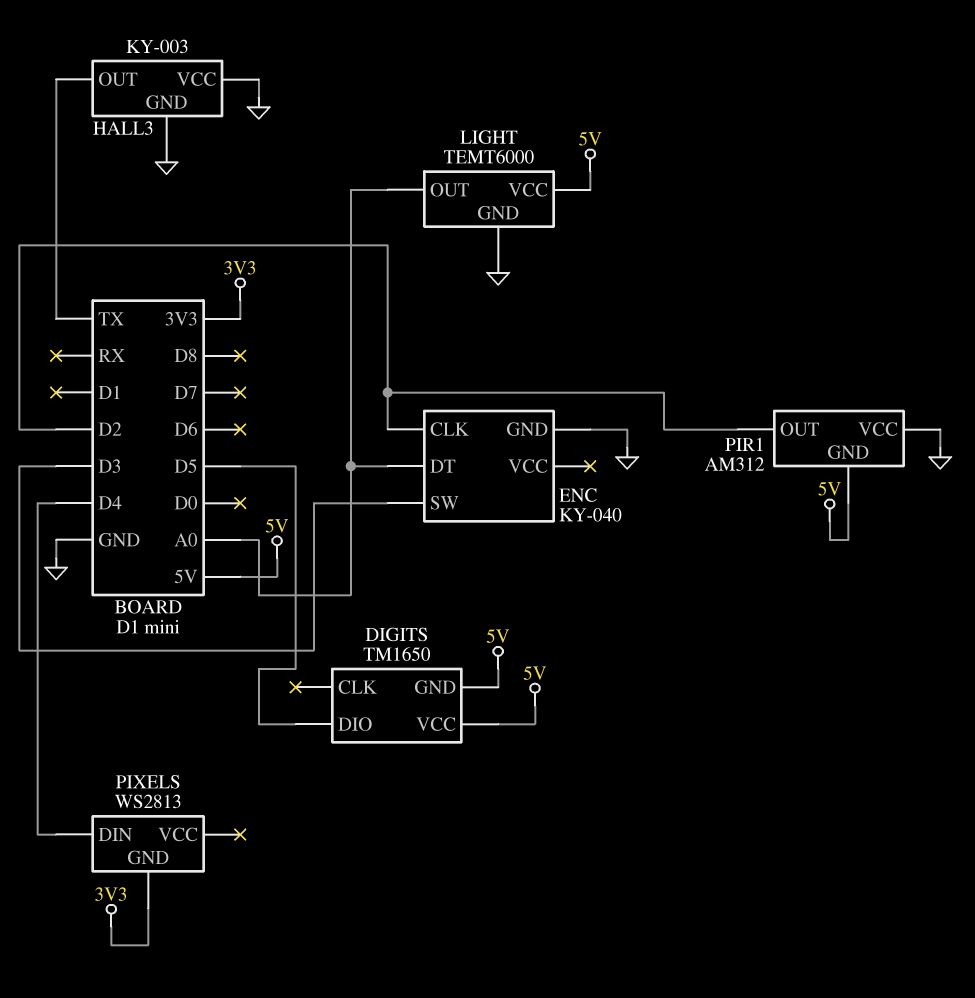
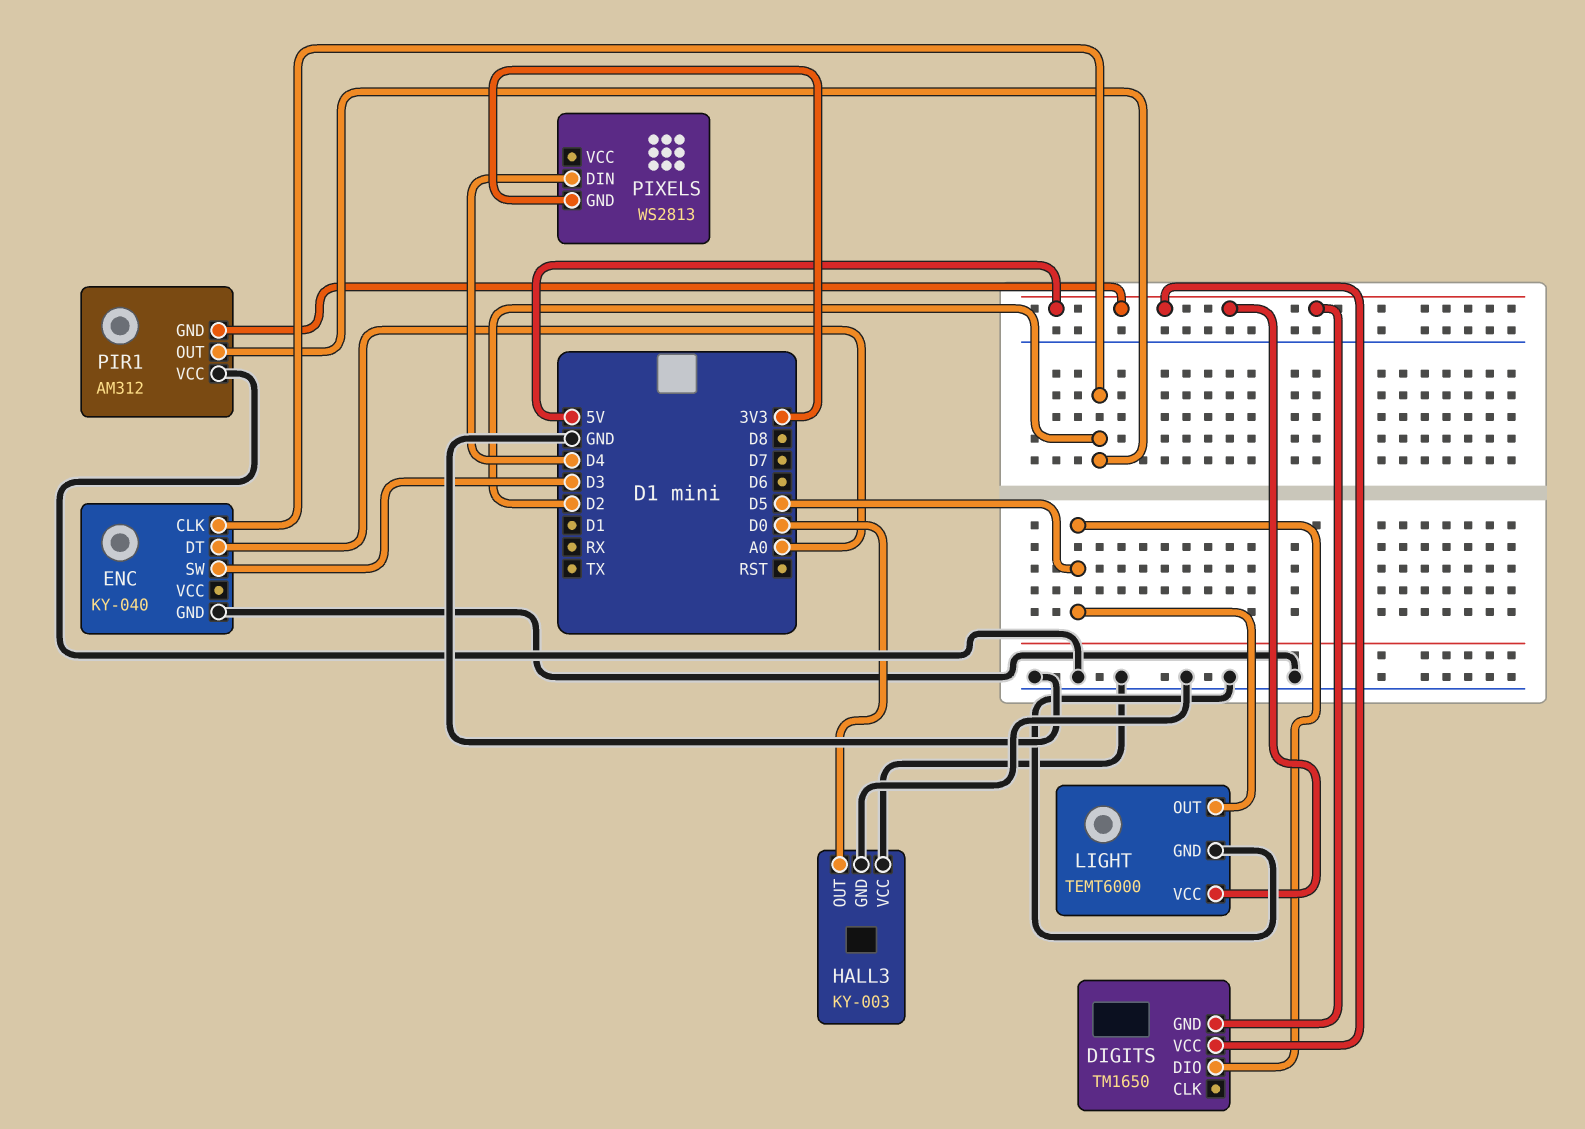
HALL3 pin OUT: TX -> D0
LIGHT pin OUT: A0 -> D5

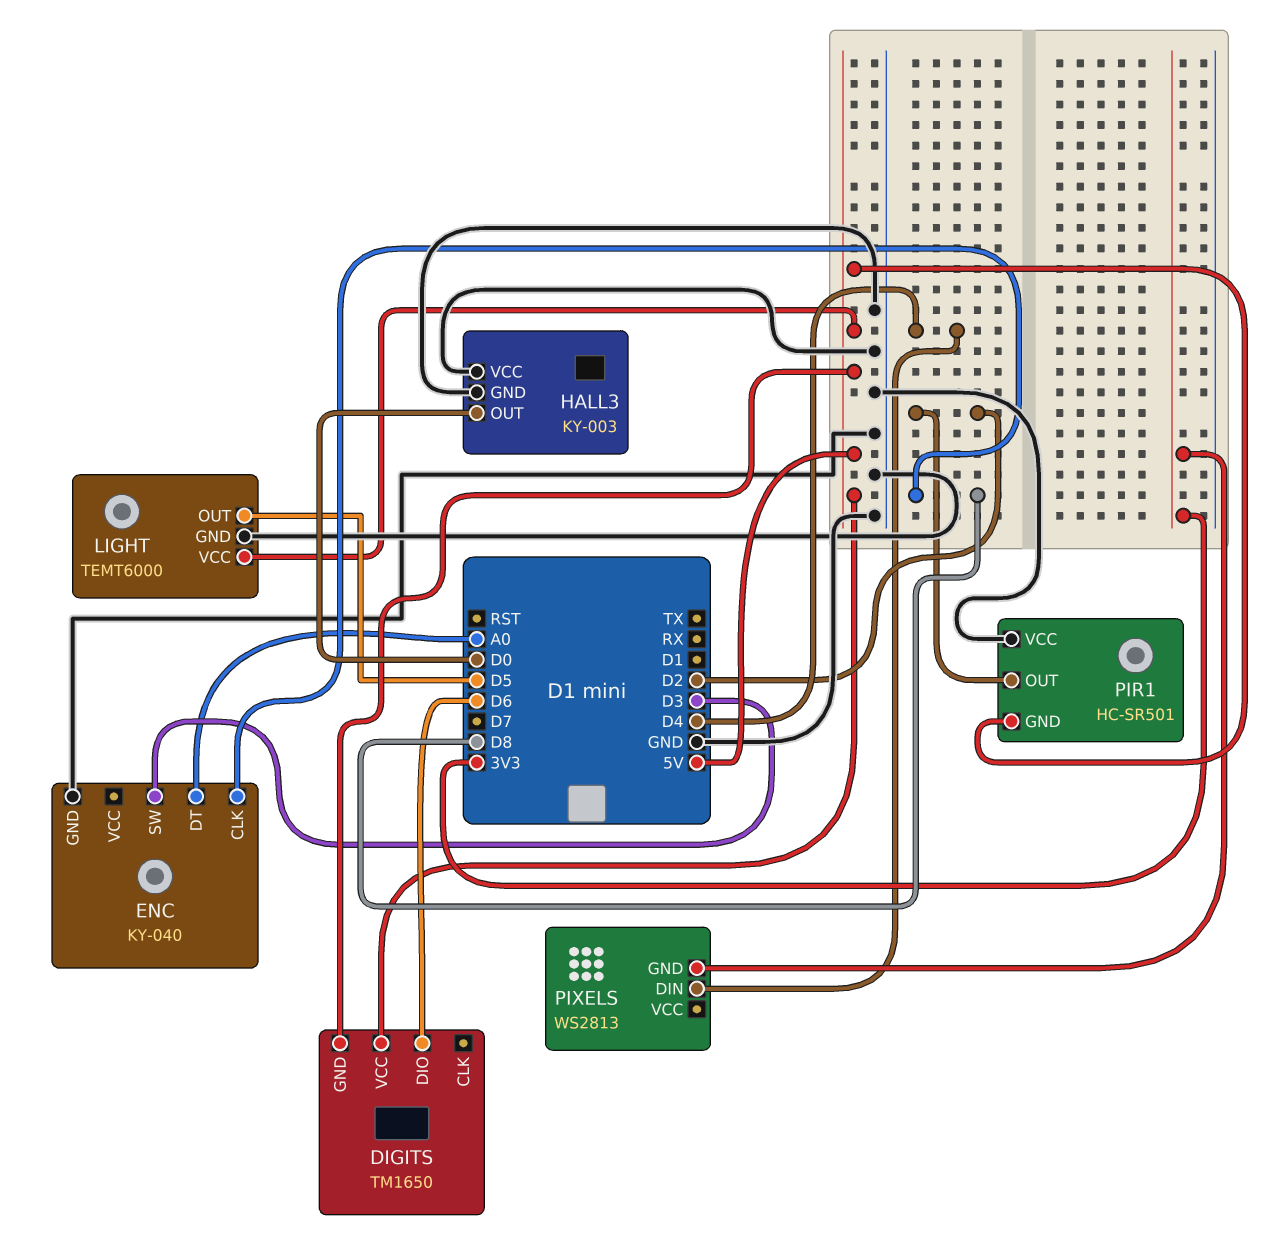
DIGITS pin DIO: D5 -> D6
ENC pin CLK: D2 -> D8
PIR1: AM312 -> HC-SR501

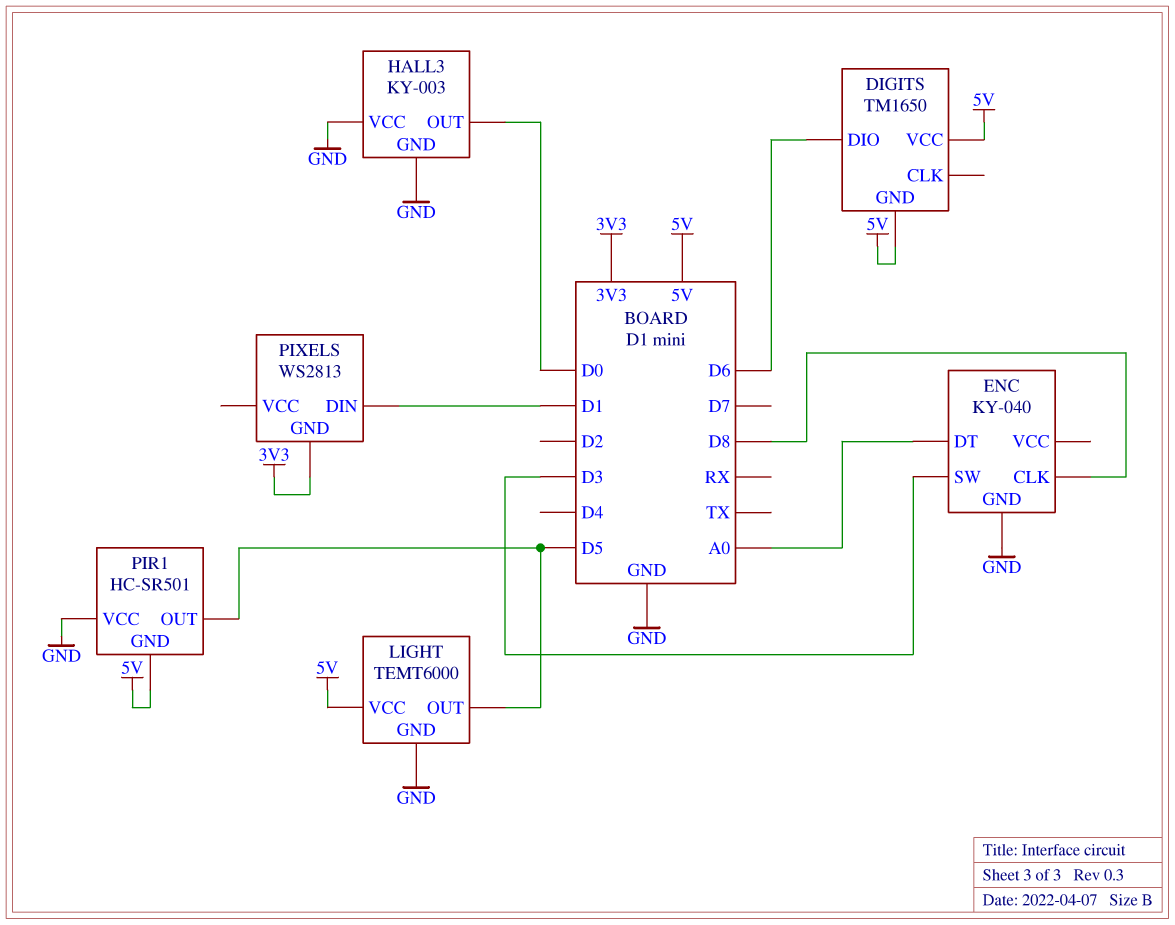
PIR1 pin OUT: D2 -> D5
PIXELS pin DIN: D4 -> D1

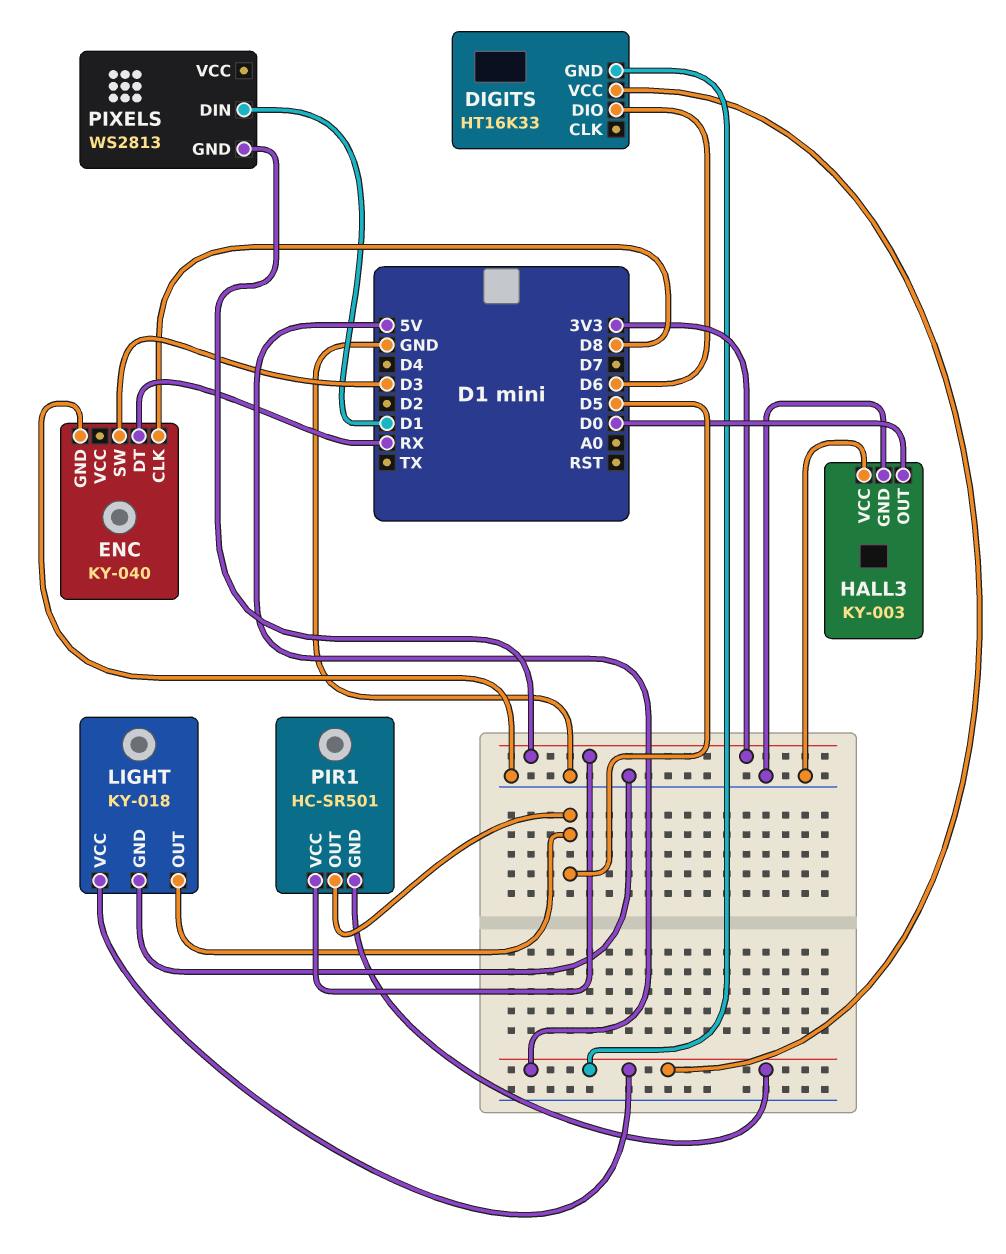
DIGITS: TM1650 -> HT16K33
ENC pin DT: A0 -> RX
LIGHT: TEMT6000 -> KY-018
PIR1 pin VCC: GND -> 3V3

